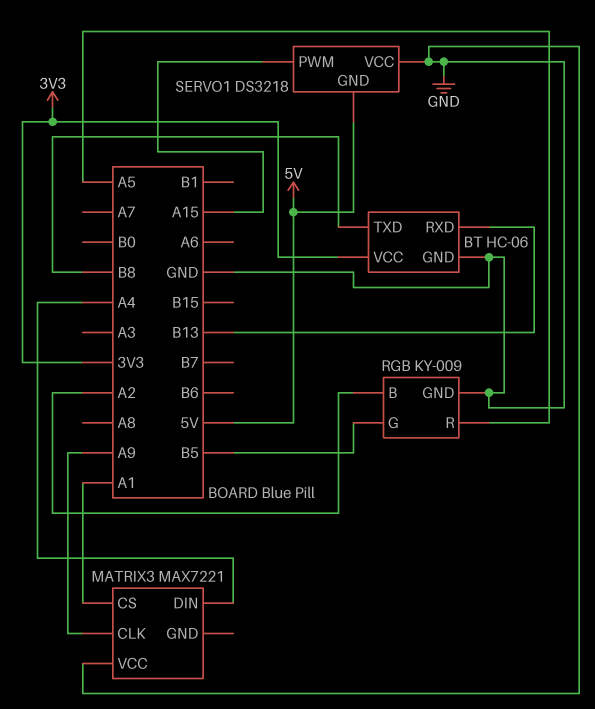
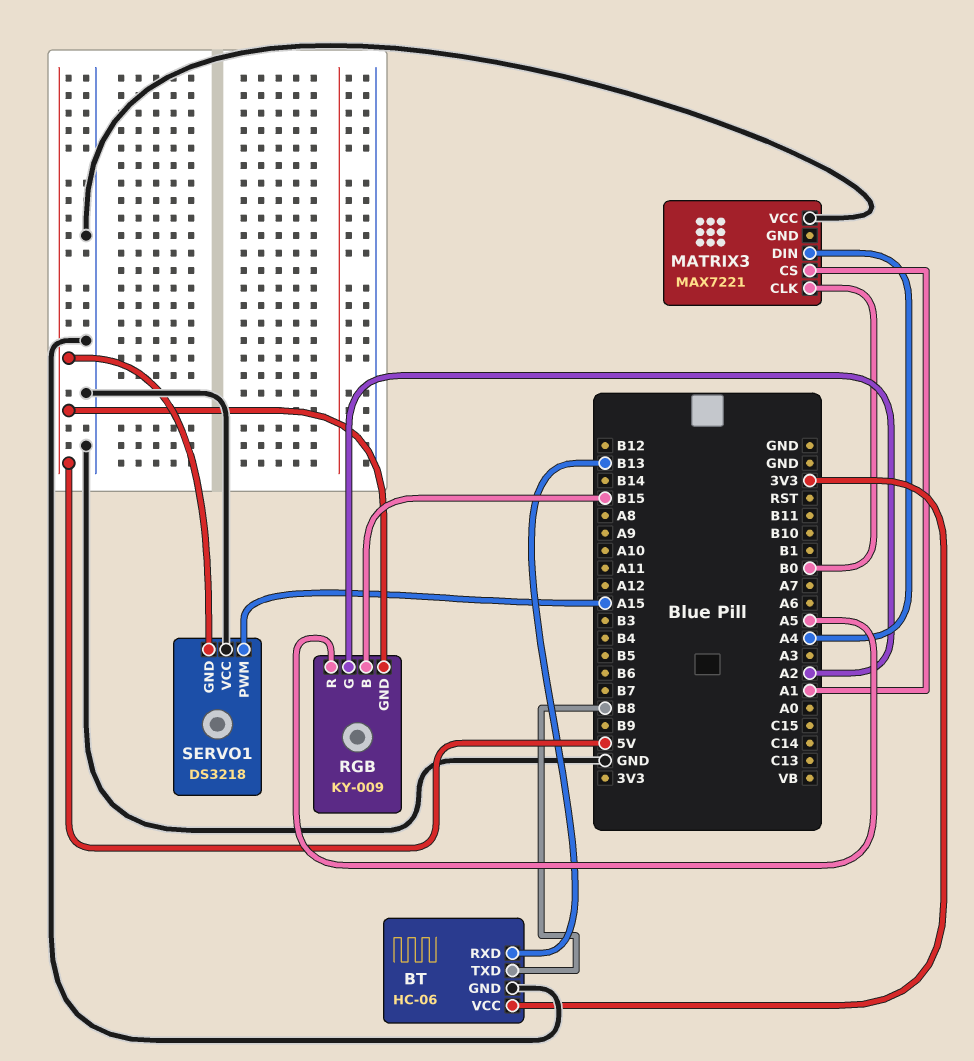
MATRIX3 pin CLK: A9 -> B0
RGB pin B: A2 -> B15
RGB pin G: B5 -> A2
RGB pin GND: GND -> 5V

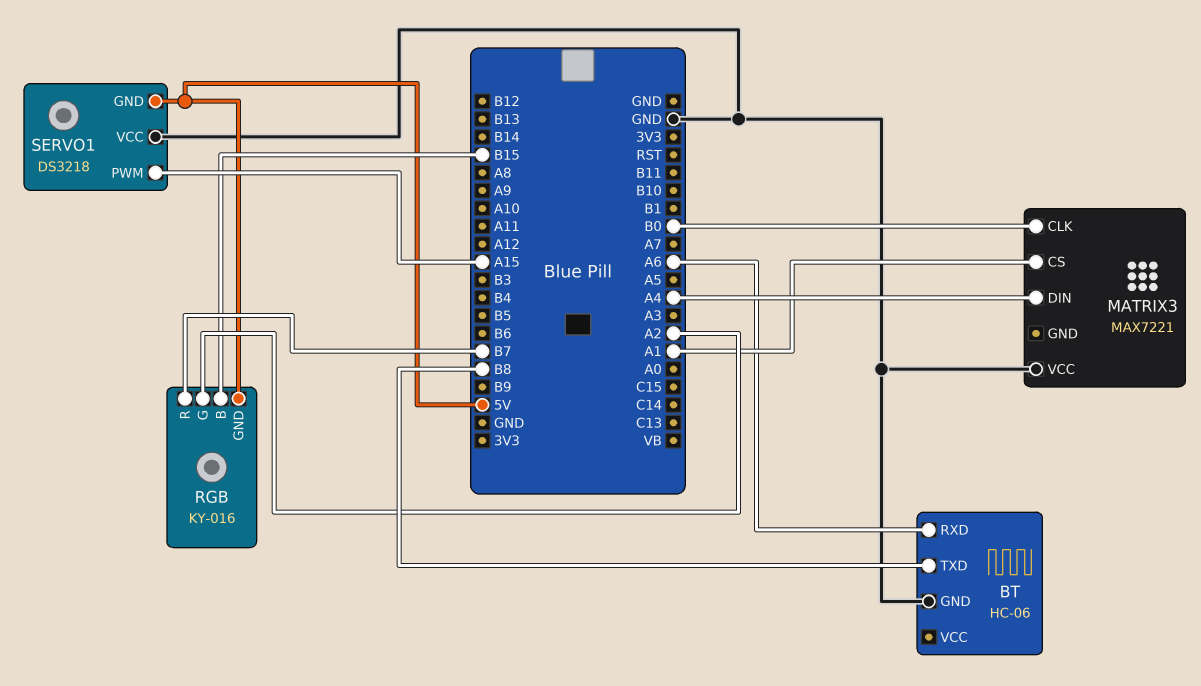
BT pin RXD: B13 -> A6
BT pin VCC: 3V3 -> none
RGB: KY-009 -> KY-016
RGB pin R: A5 -> B7

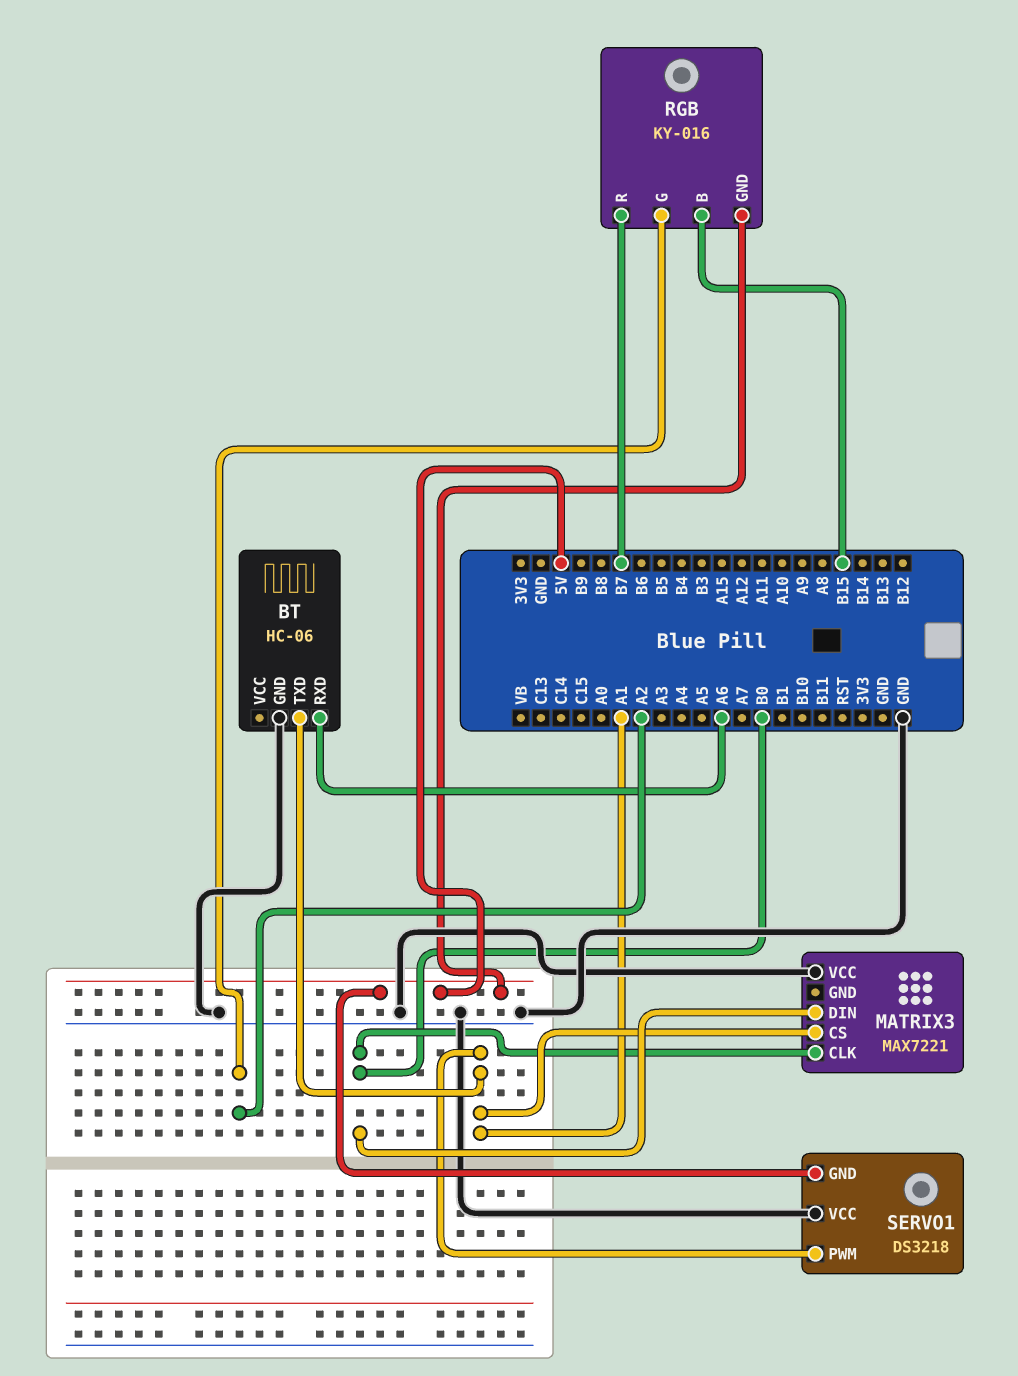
BT pin TXD: B8 -> A1
MATRIX3 pin DIN: A4 -> B0
SERVO1 pin PWM: A15 -> A1

